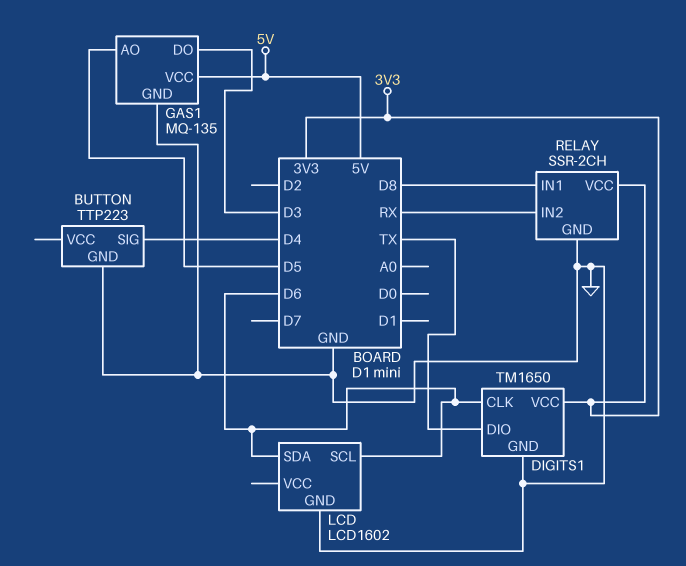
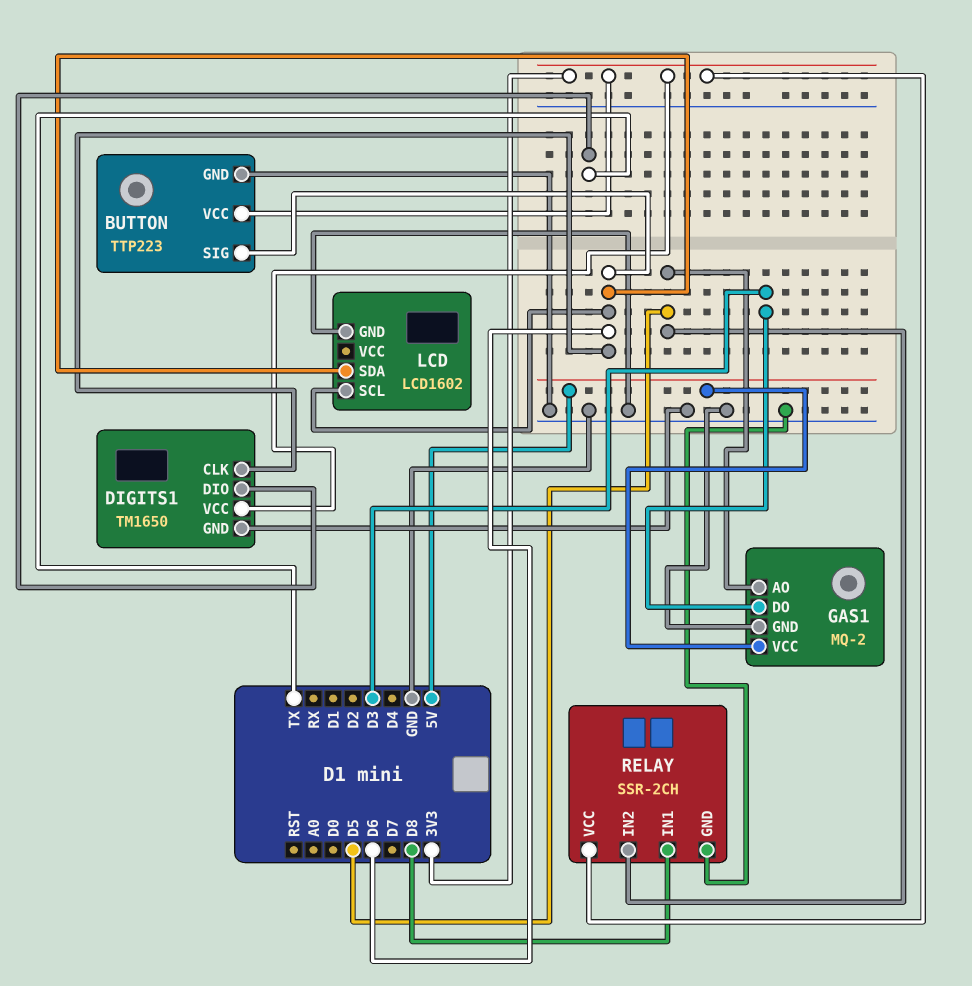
BUTTON pin SIG: D4 -> D6
BUTTON pin VCC: none -> 3V3
GAS1: MQ-135 -> MQ-2
RELAY pin IN2: RX -> D5

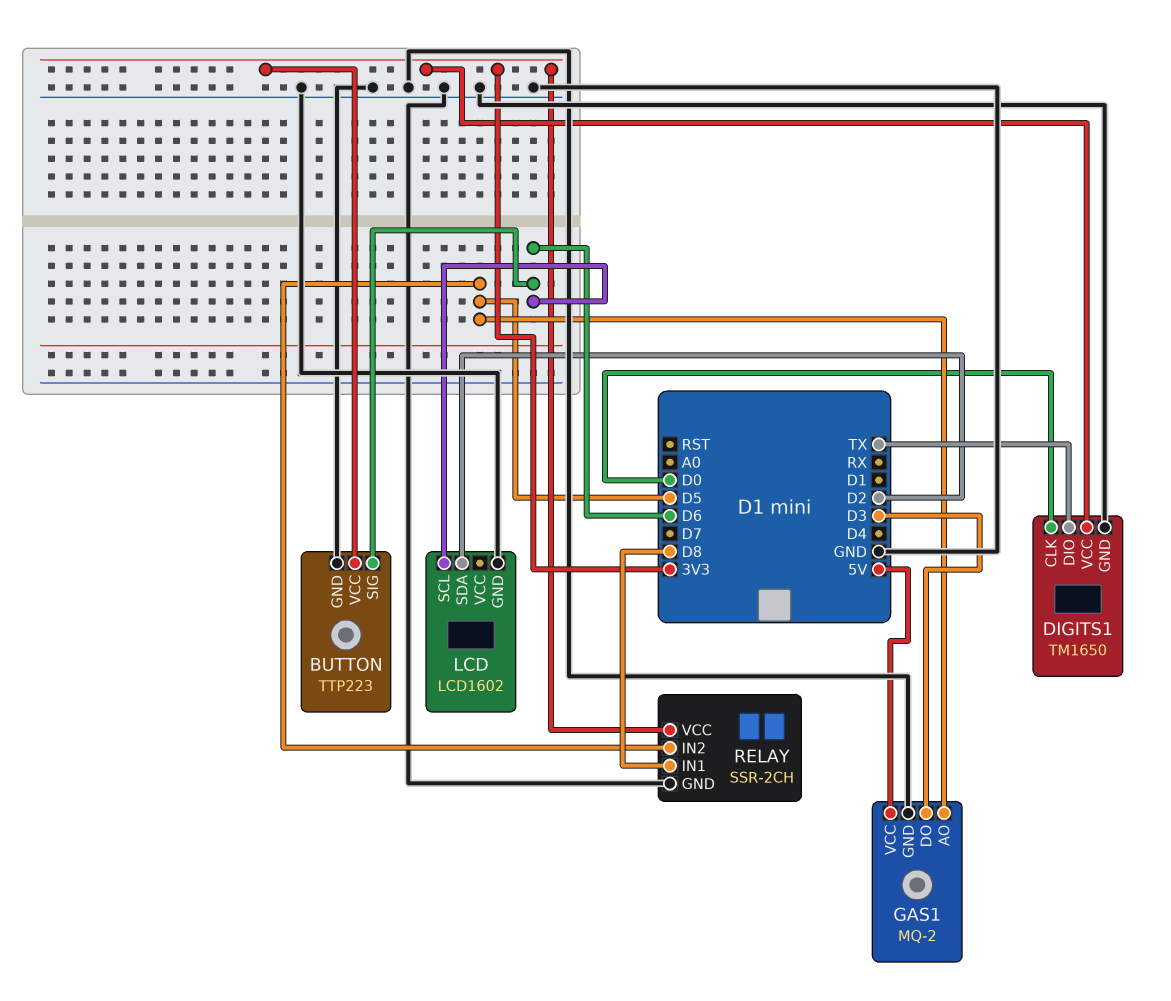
DIGITS1 pin CLK: D6 -> D0
LCD pin SDA: D6 -> D2

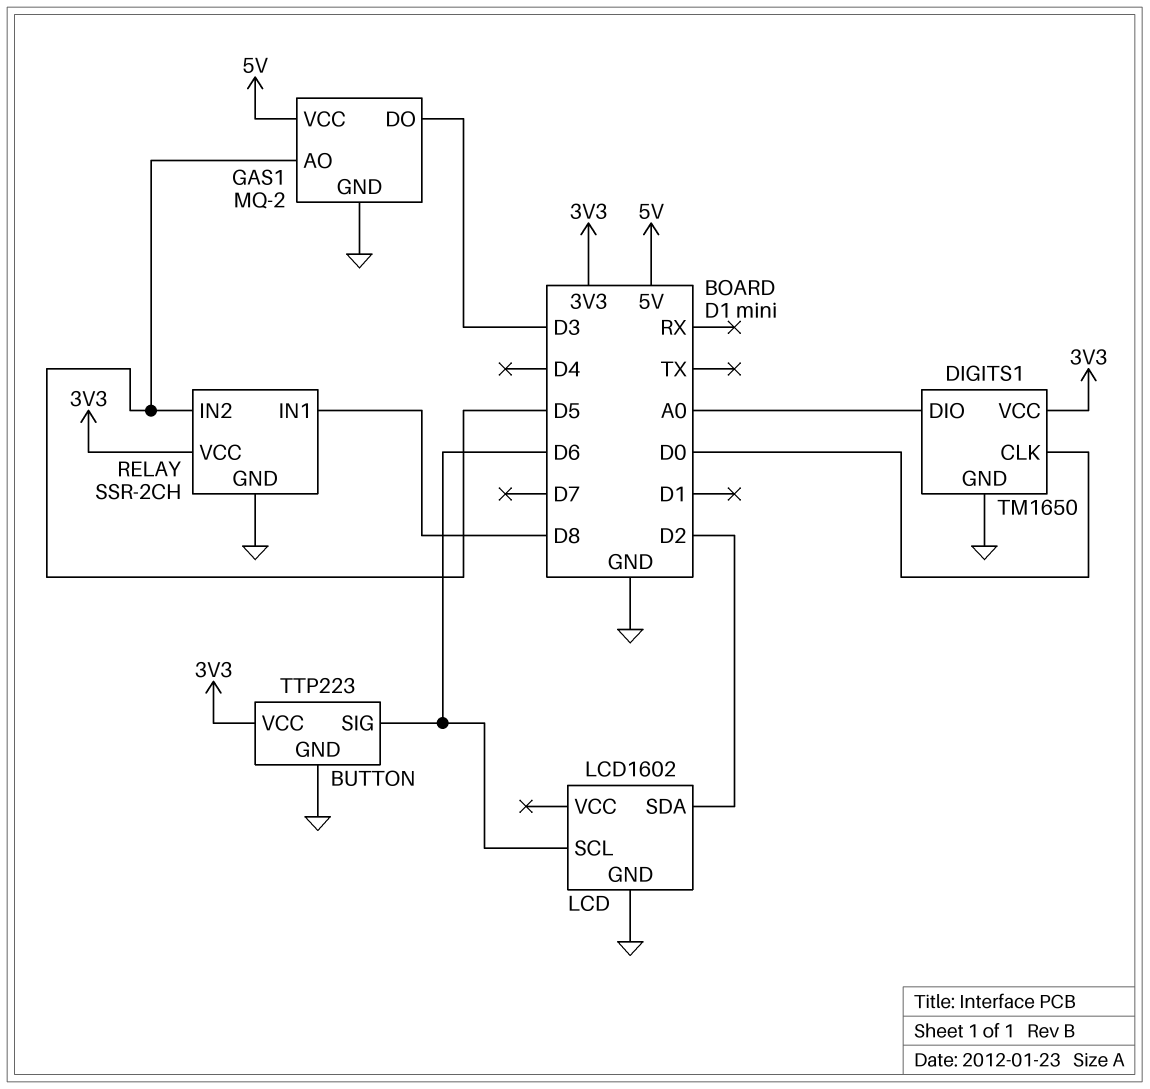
DIGITS1 pin DIO: TX -> A0

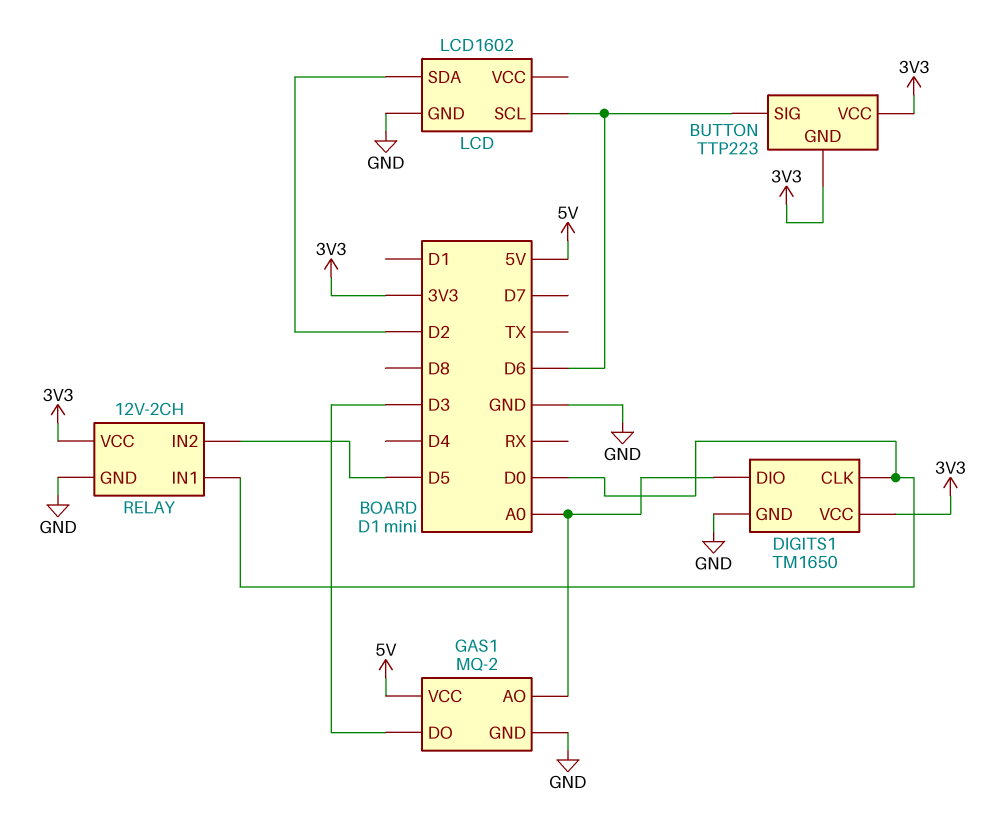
BUTTON pin GND: GND -> 3V3
GAS1 pin AO: D5 -> A0
RELAY: SSR-2CH -> 12V-2CH
RELAY pin IN1: D8 -> D0

